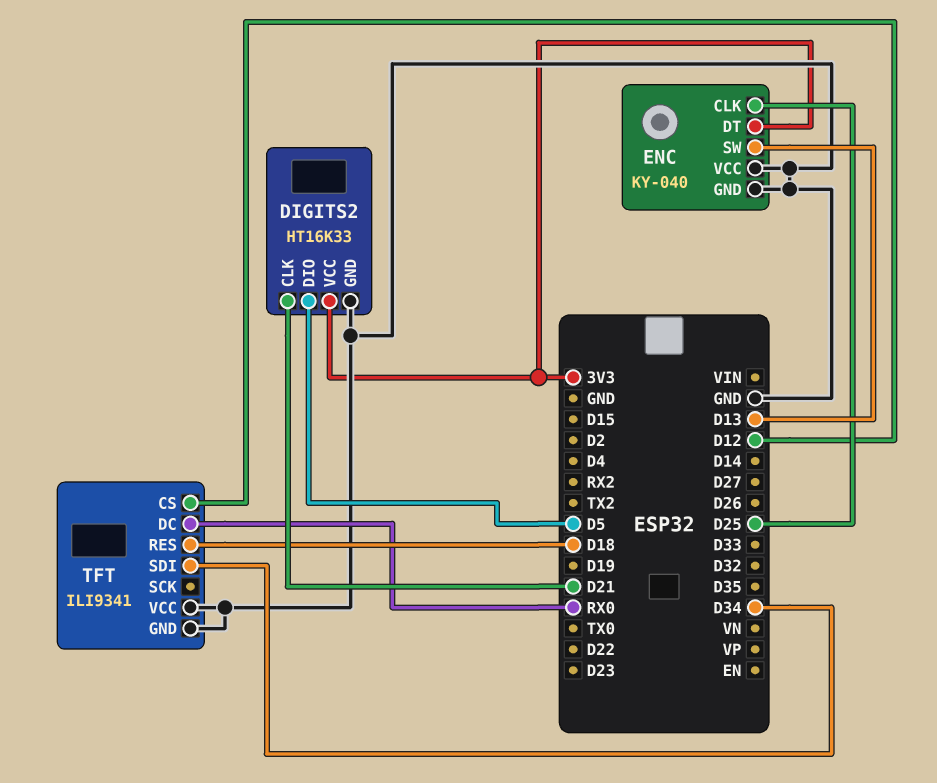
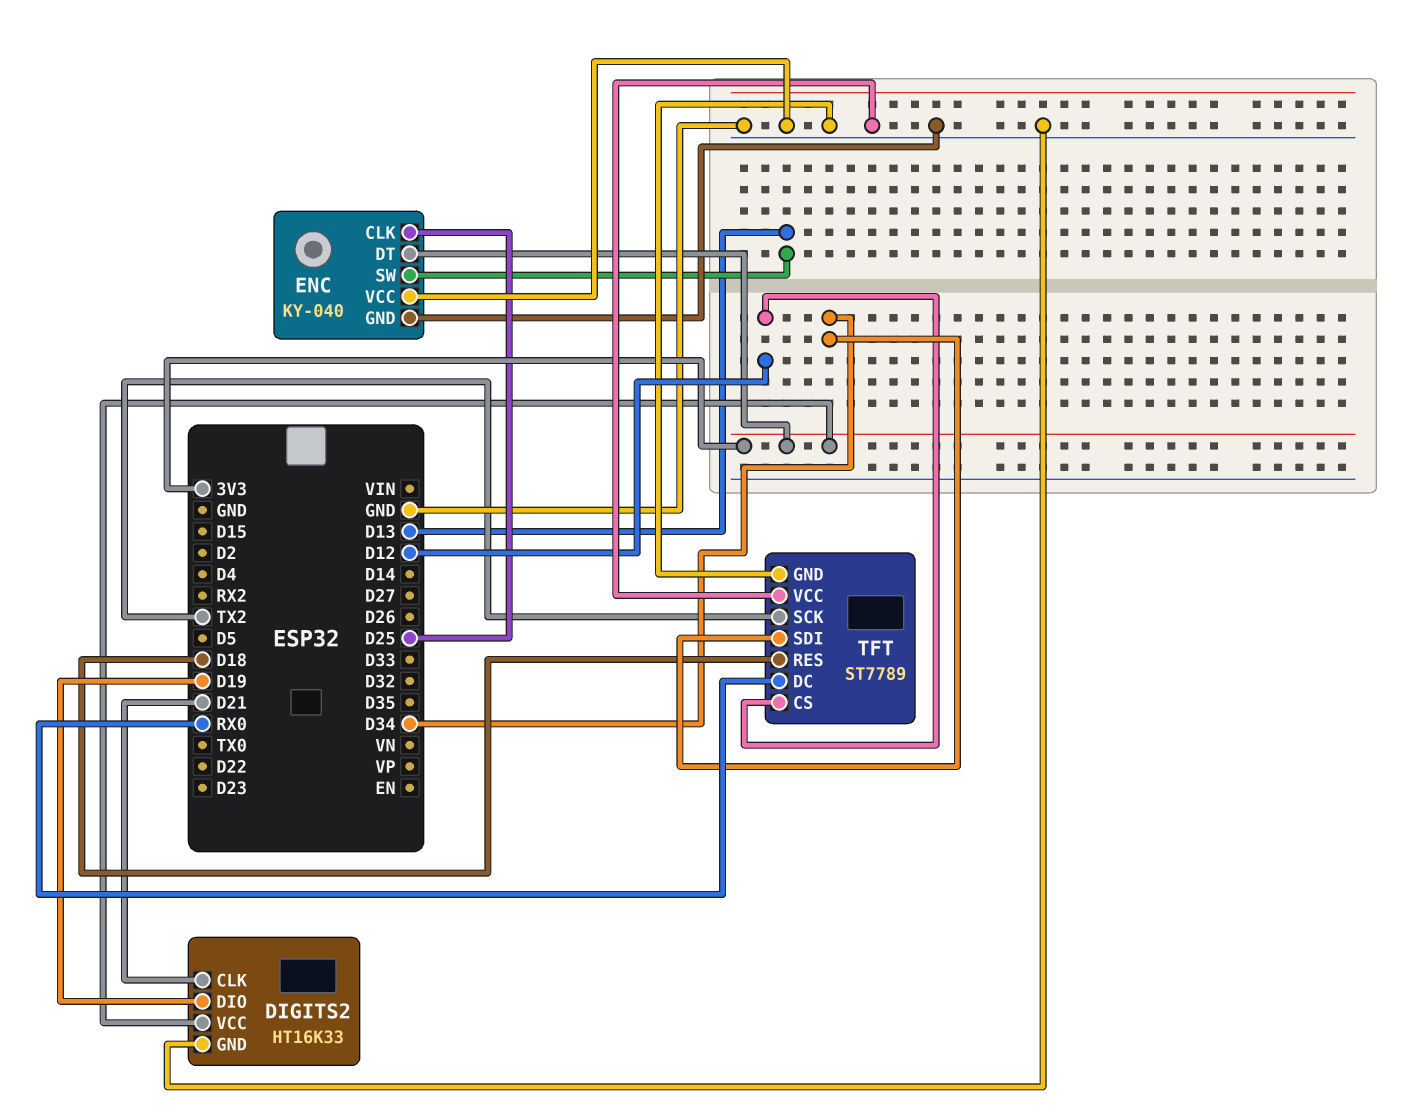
DIGITS2 pin DIO: D5 -> D19
TFT: ILI9341 -> ST7789
TFT pin SCK: none -> TX2

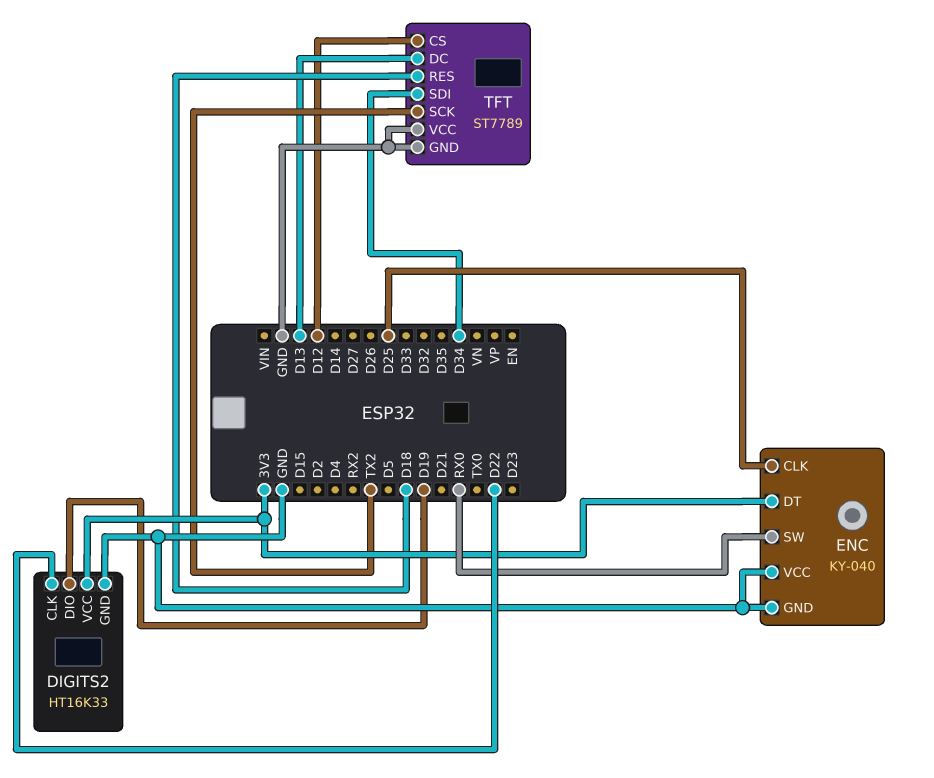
DIGITS2 pin CLK: D21 -> D22
ENC pin SW: D13 -> RX0
TFT pin DC: RX0 -> D13

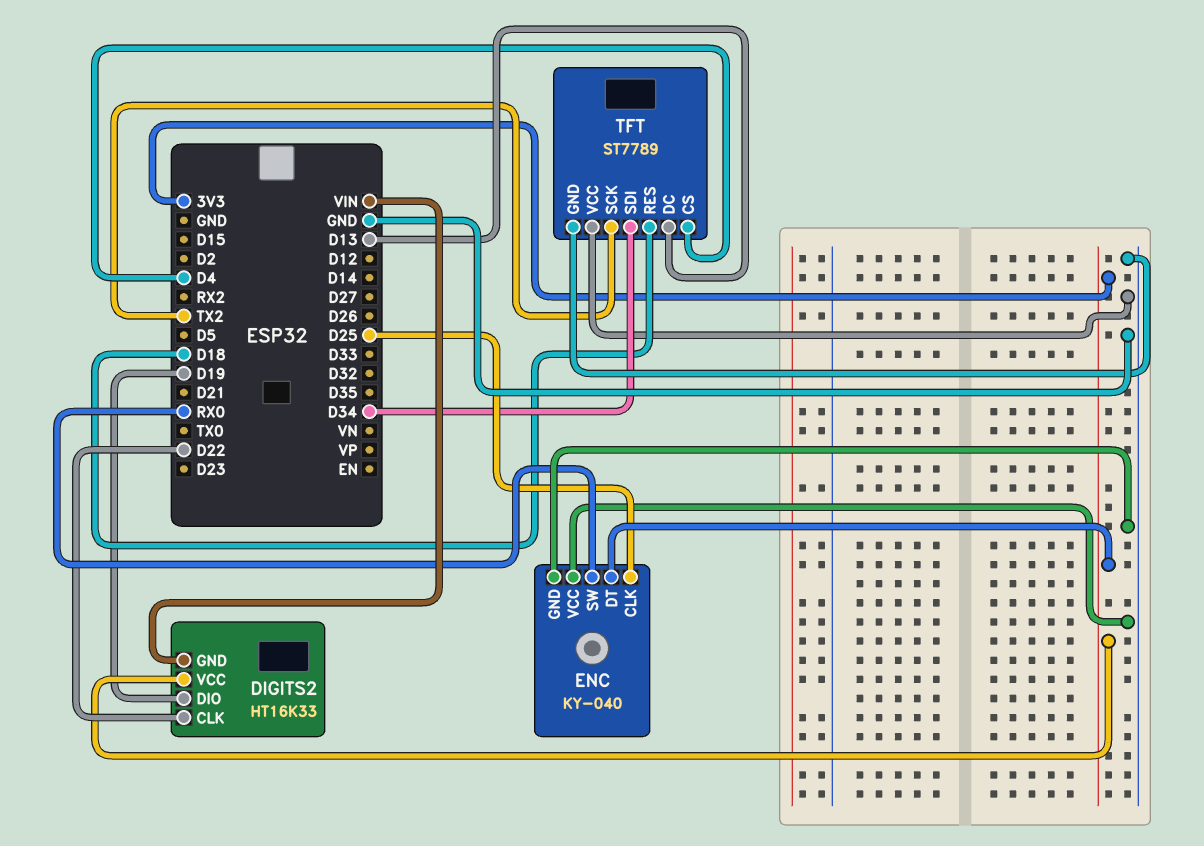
DIGITS2 pin GND: GND -> VIN
TFT pin CS: D12 -> D4

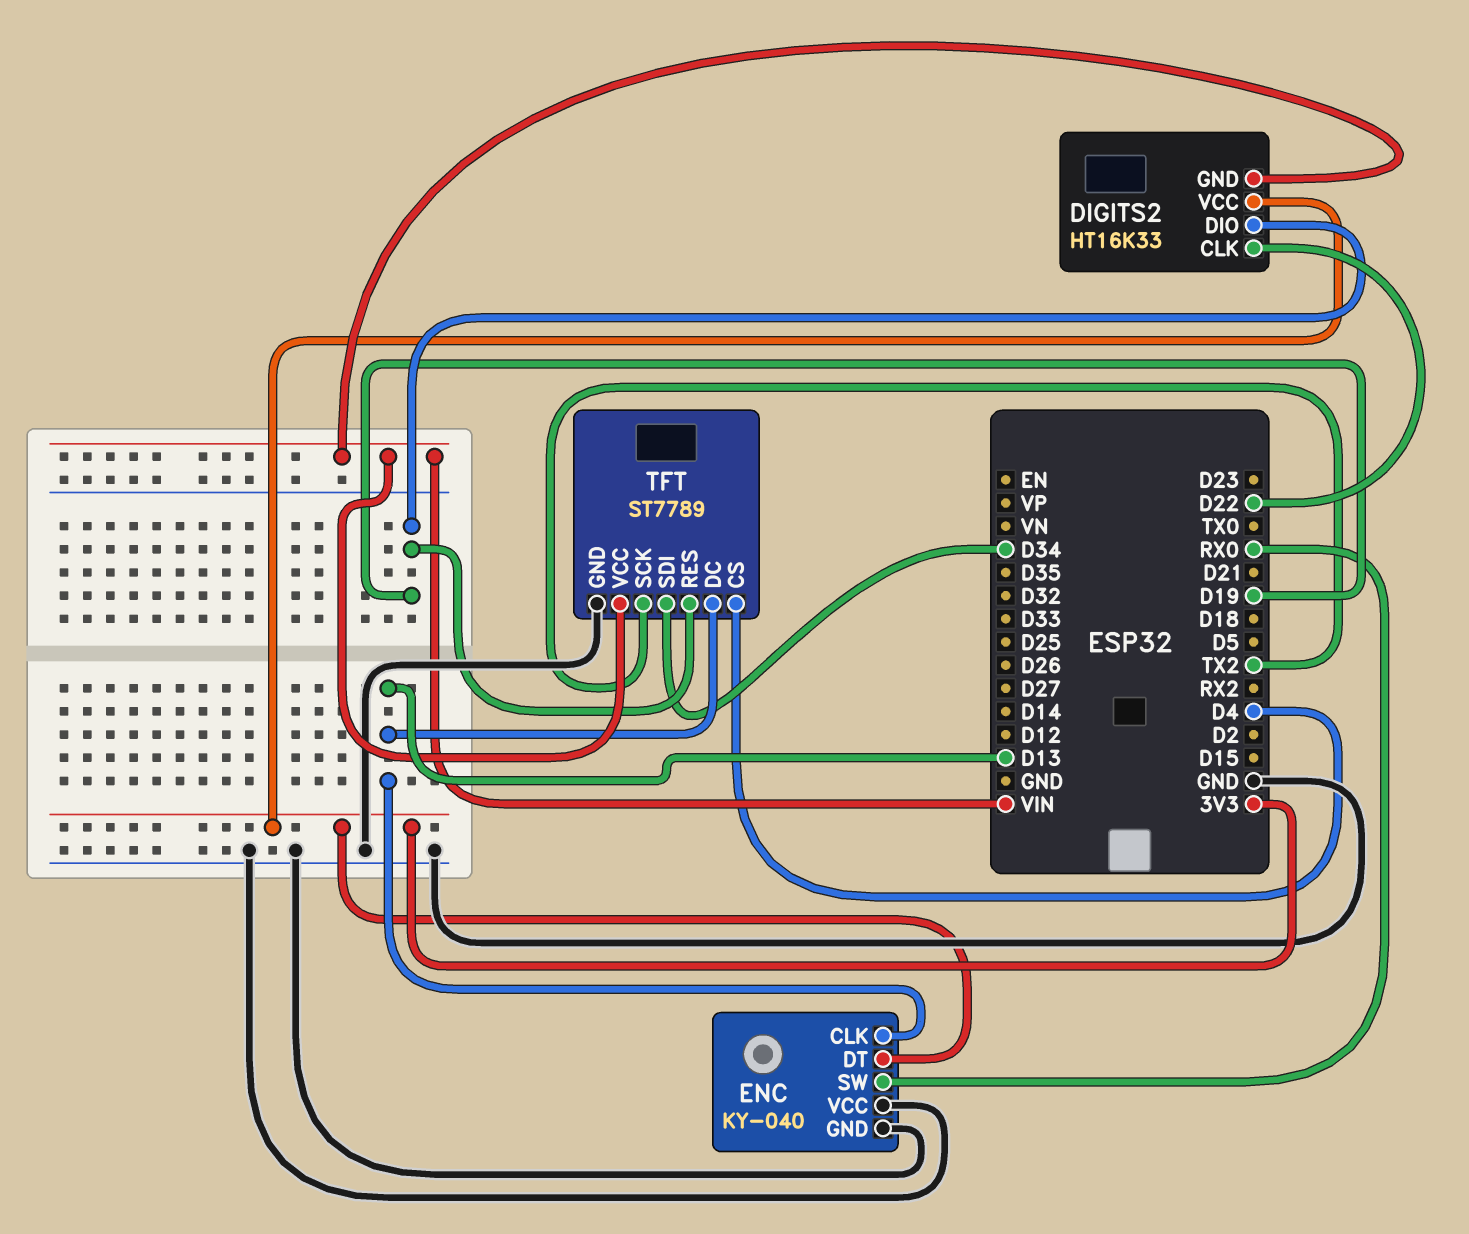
ENC pin CLK: D25 -> D13
TFT pin RES: D18 -> D19
TFT pin VCC: GND -> VIN

